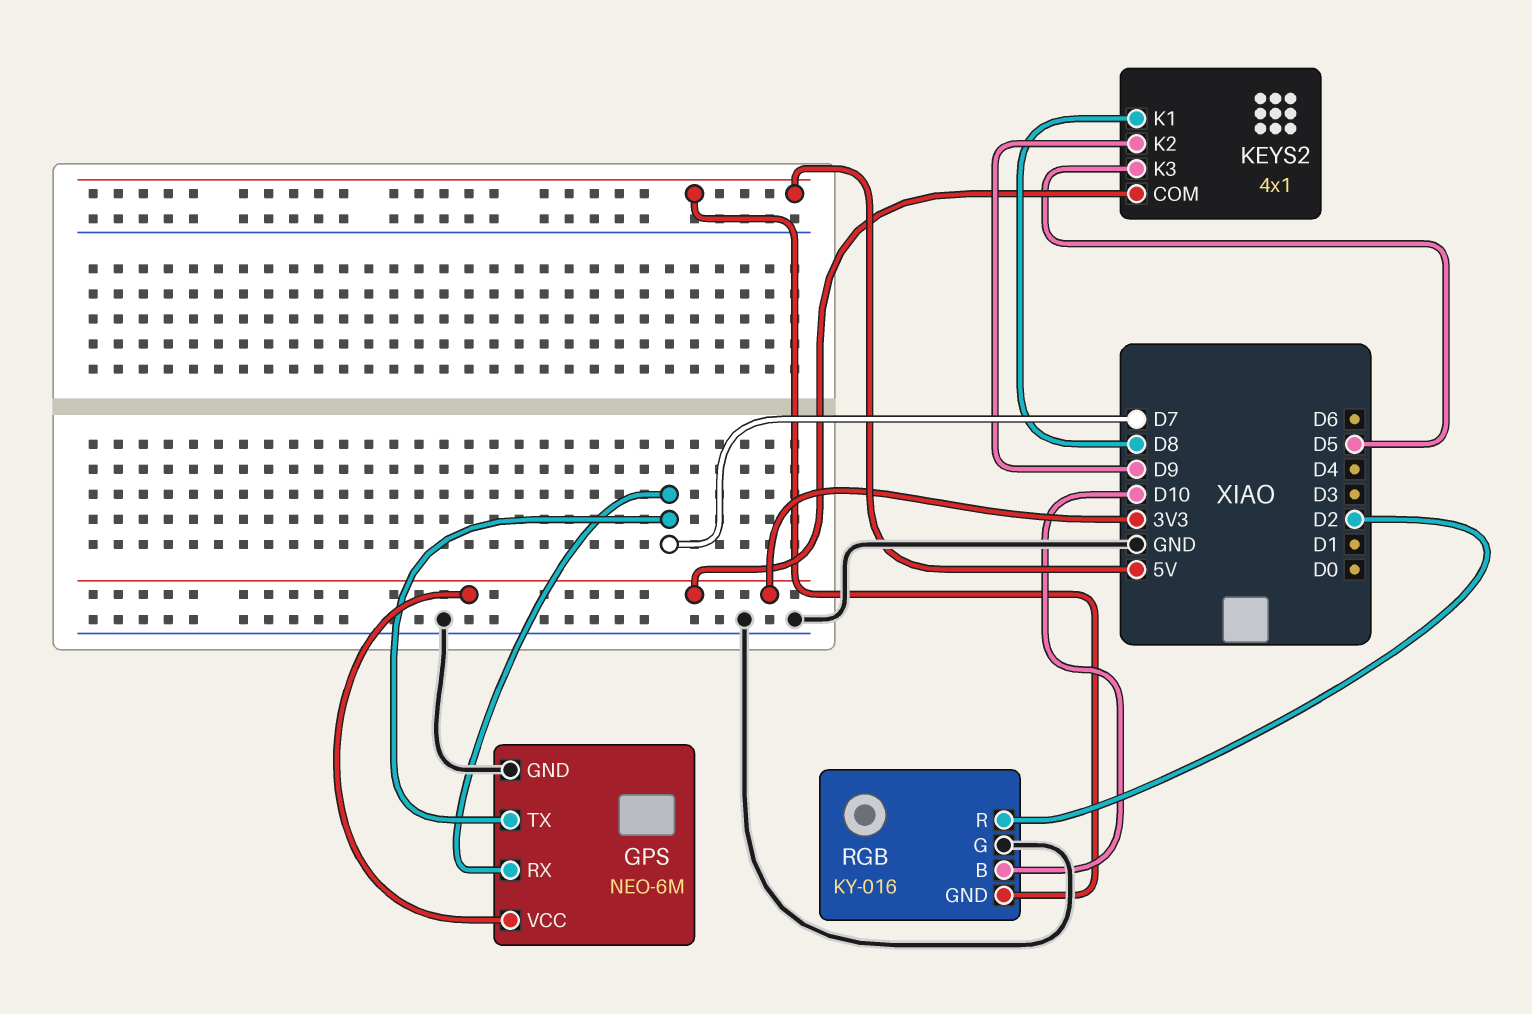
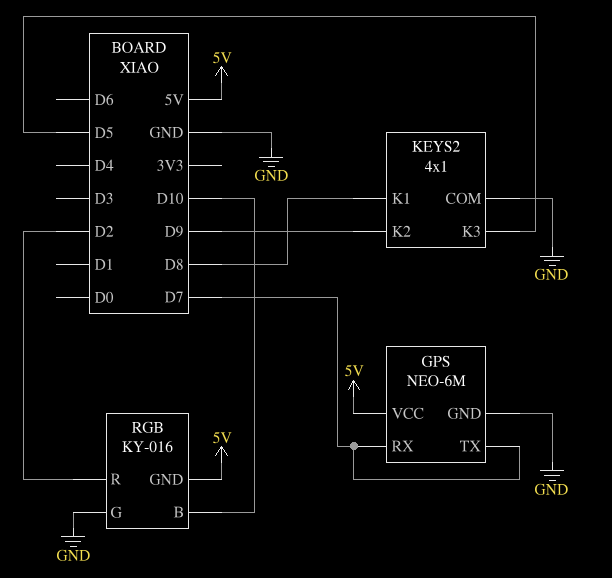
GPS pin VCC: 3V3 -> 5V
KEYS2 pin COM: 3V3 -> GND

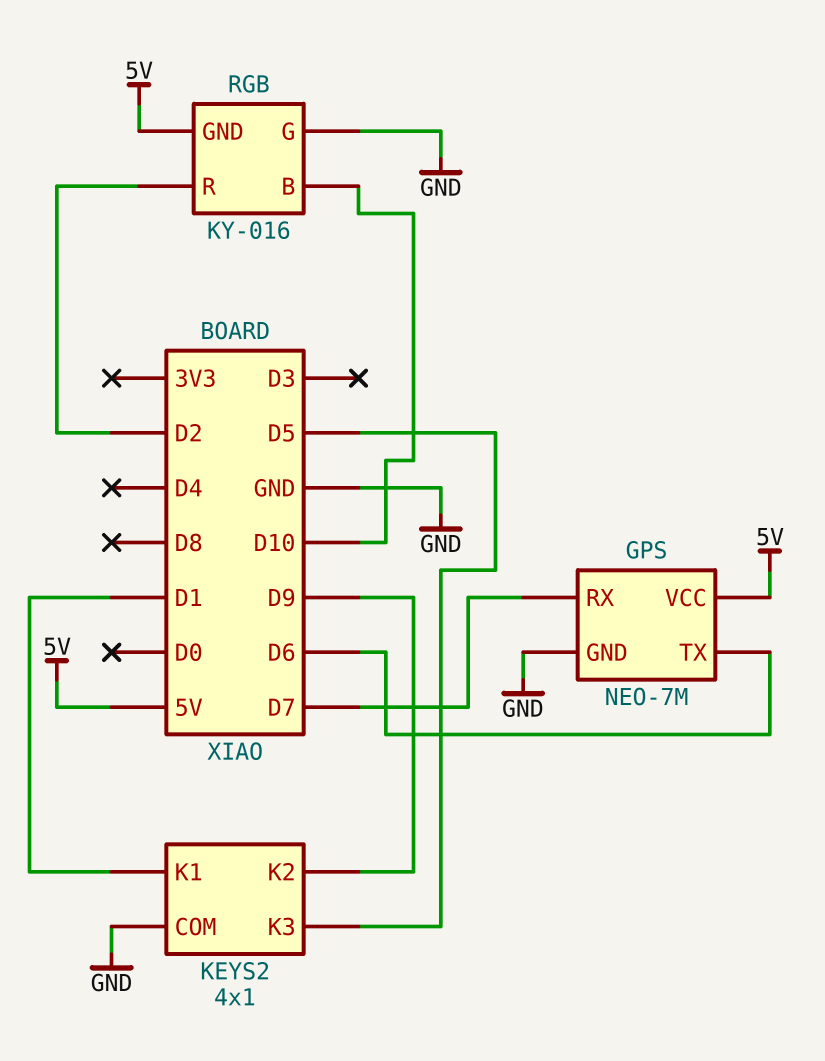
GPS: NEO-6M -> NEO-7M
GPS pin TX: D7 -> D6
KEYS2 pin K1: D8 -> D1

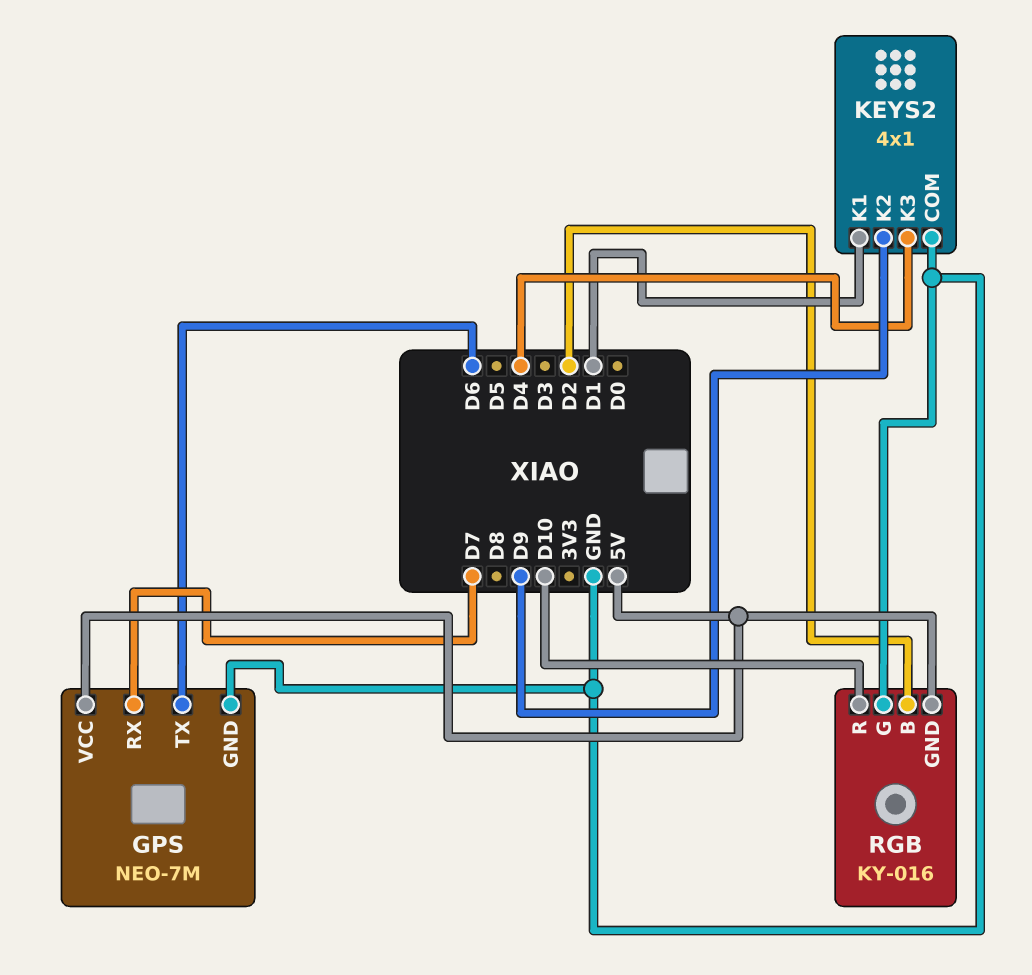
KEYS2 pin K3: D5 -> D4
RGB pin B: D10 -> D2
RGB pin R: D2 -> D10

